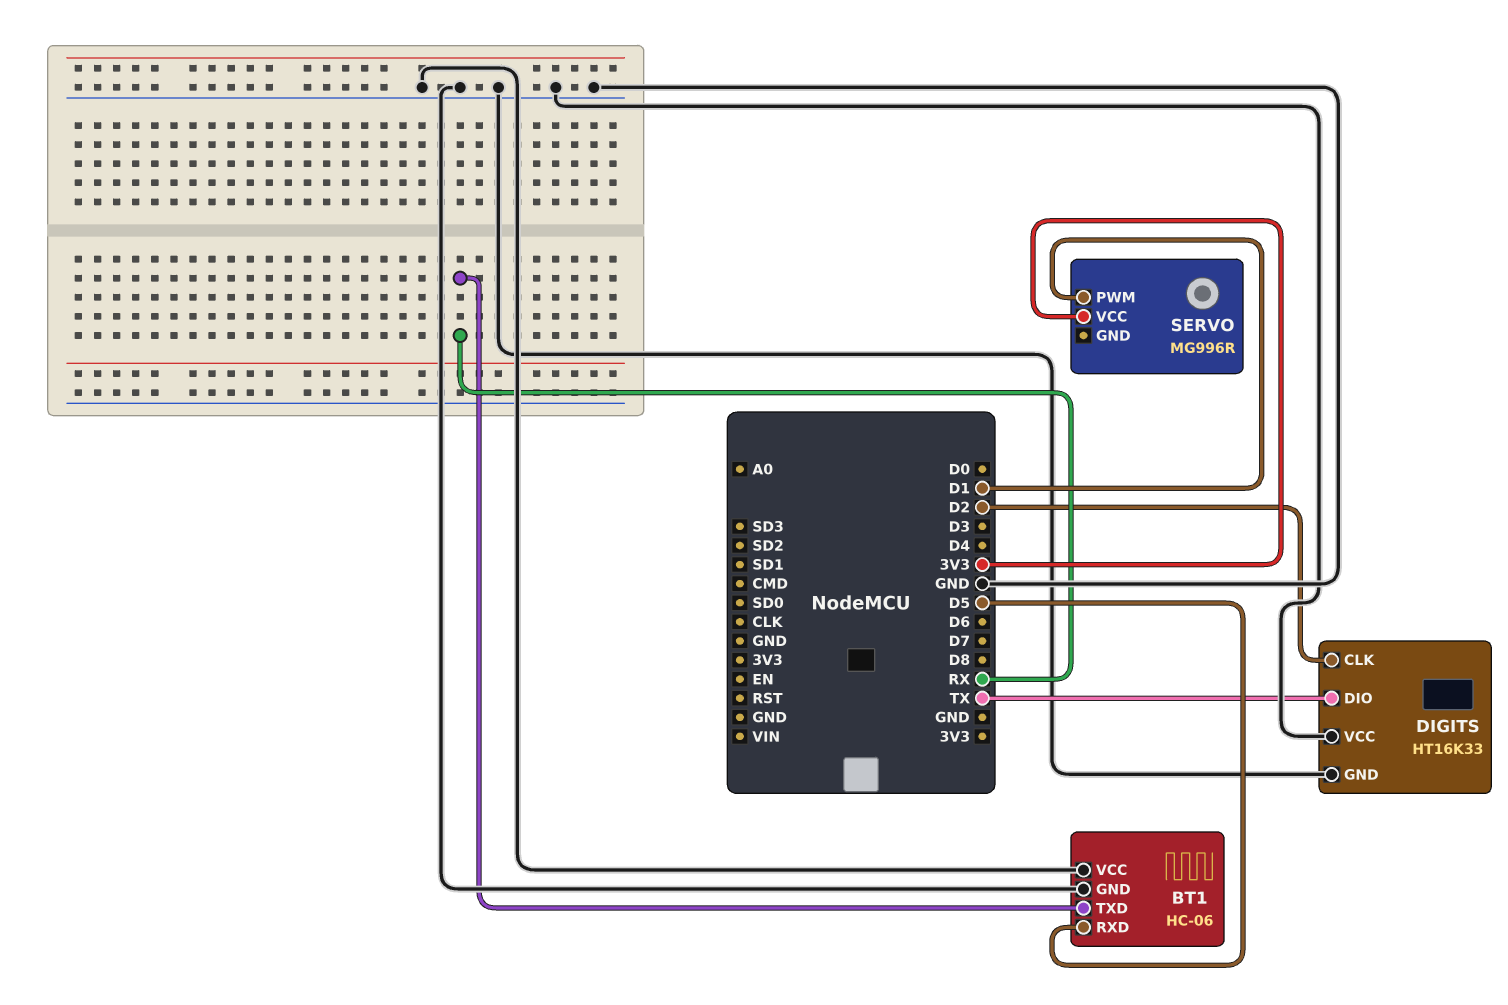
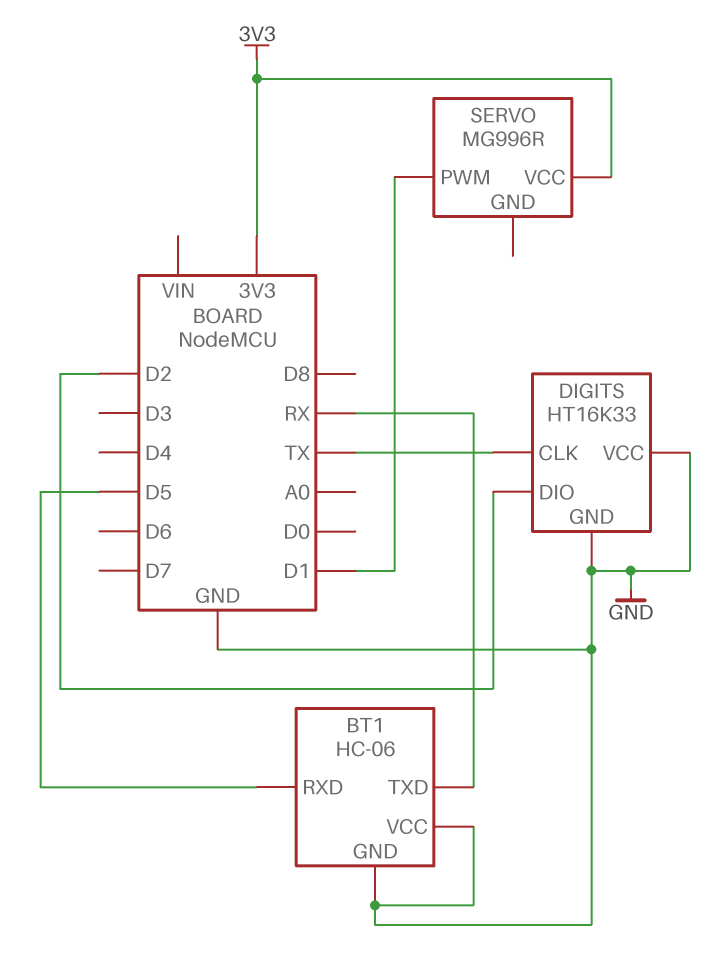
DIGITS pin CLK: D2 -> TX
DIGITS pin DIO: TX -> D2

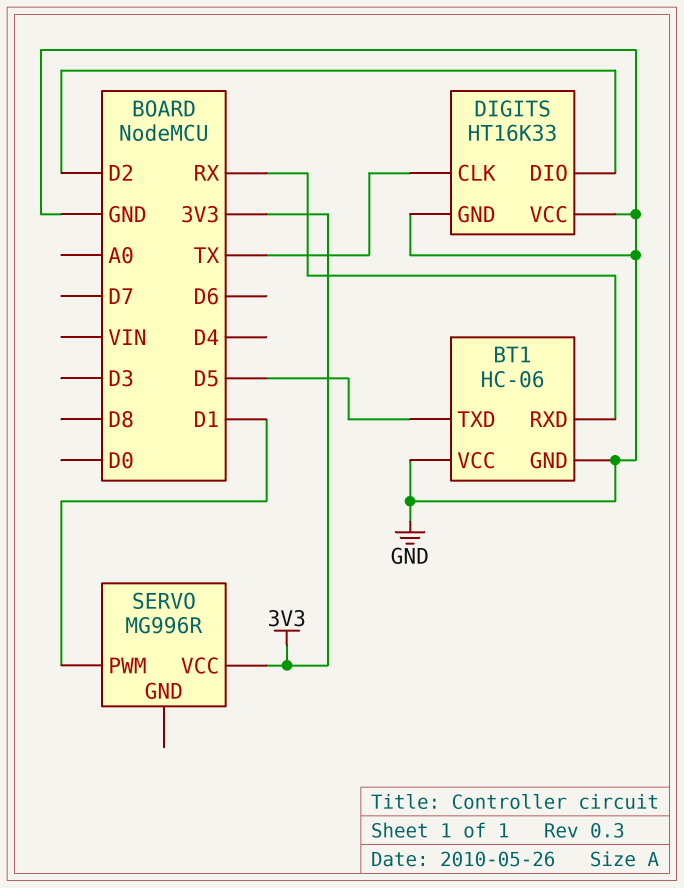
BT1 pin RXD: D5 -> RX
BT1 pin TXD: RX -> D5

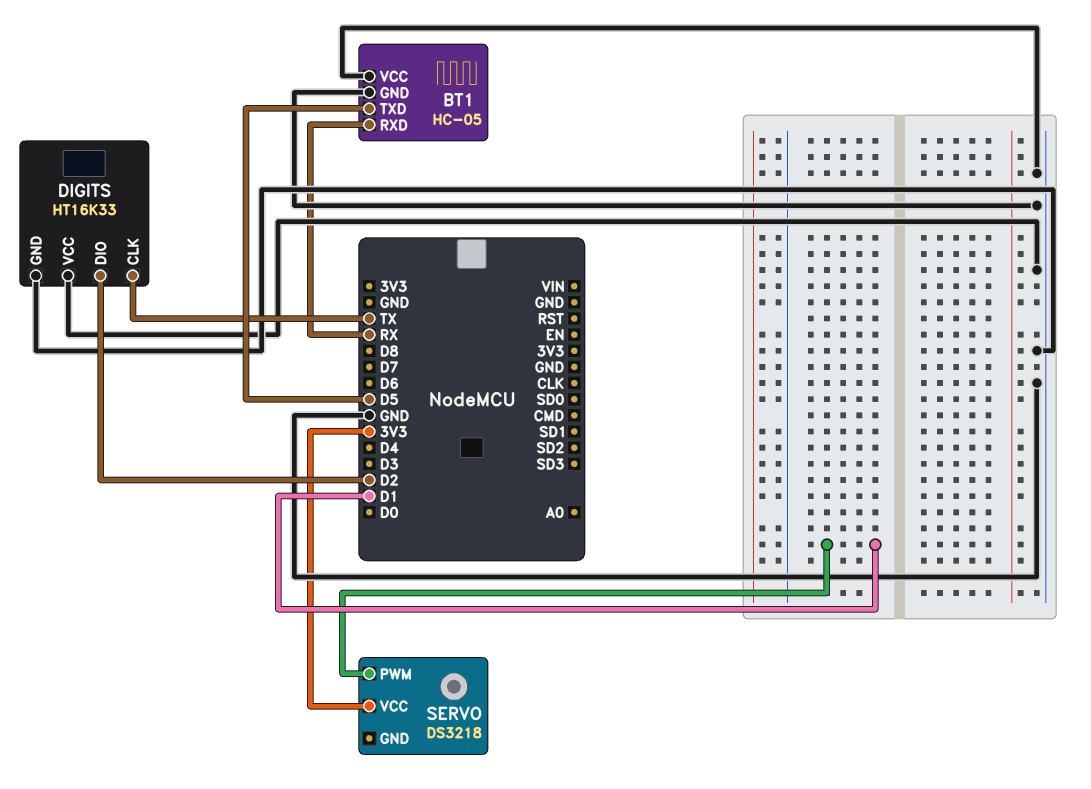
BT1: HC-06 -> HC-05
SERVO: MG996R -> DS3218

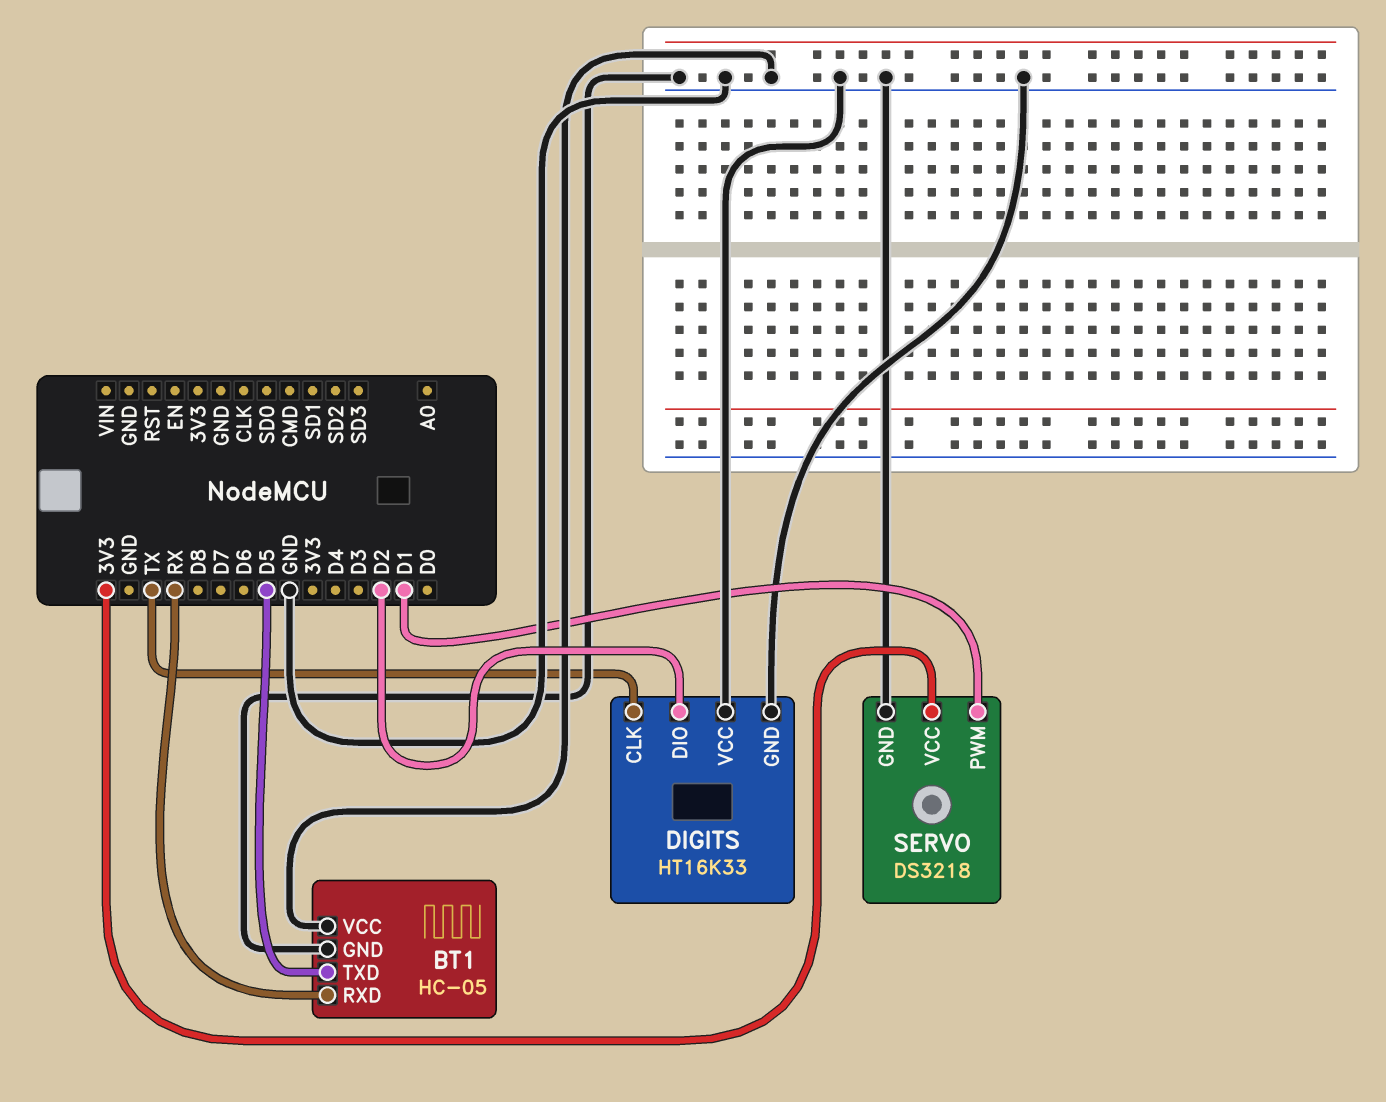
SERVO pin GND: none -> GND

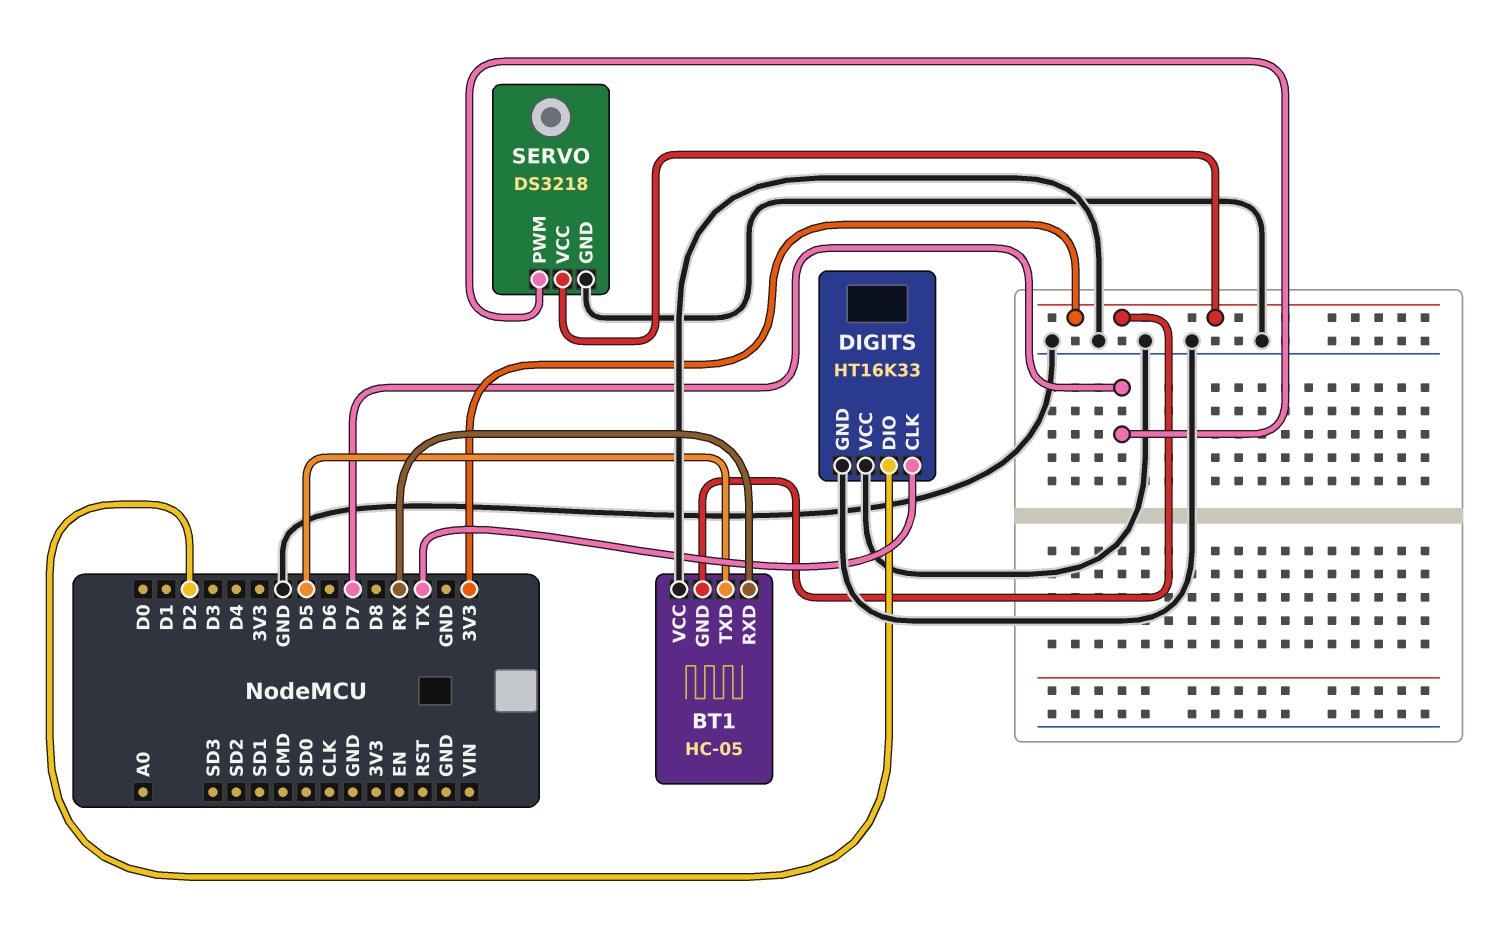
BT1 pin GND: GND -> 3V3
SERVO pin PWM: D1 -> D7

